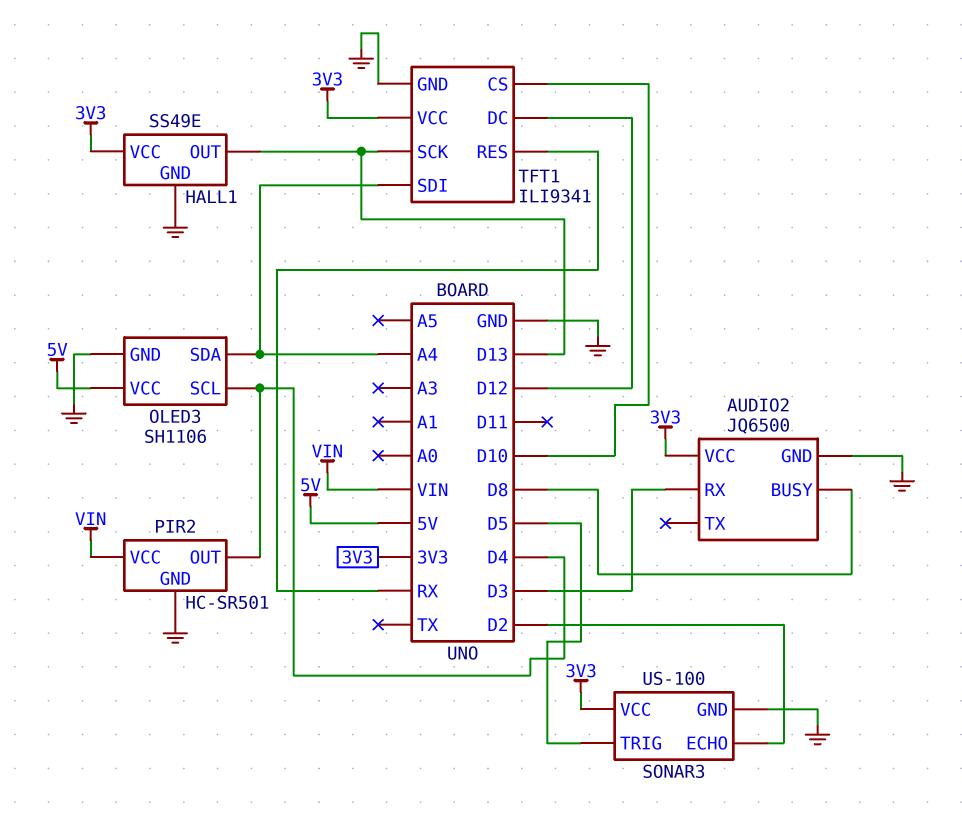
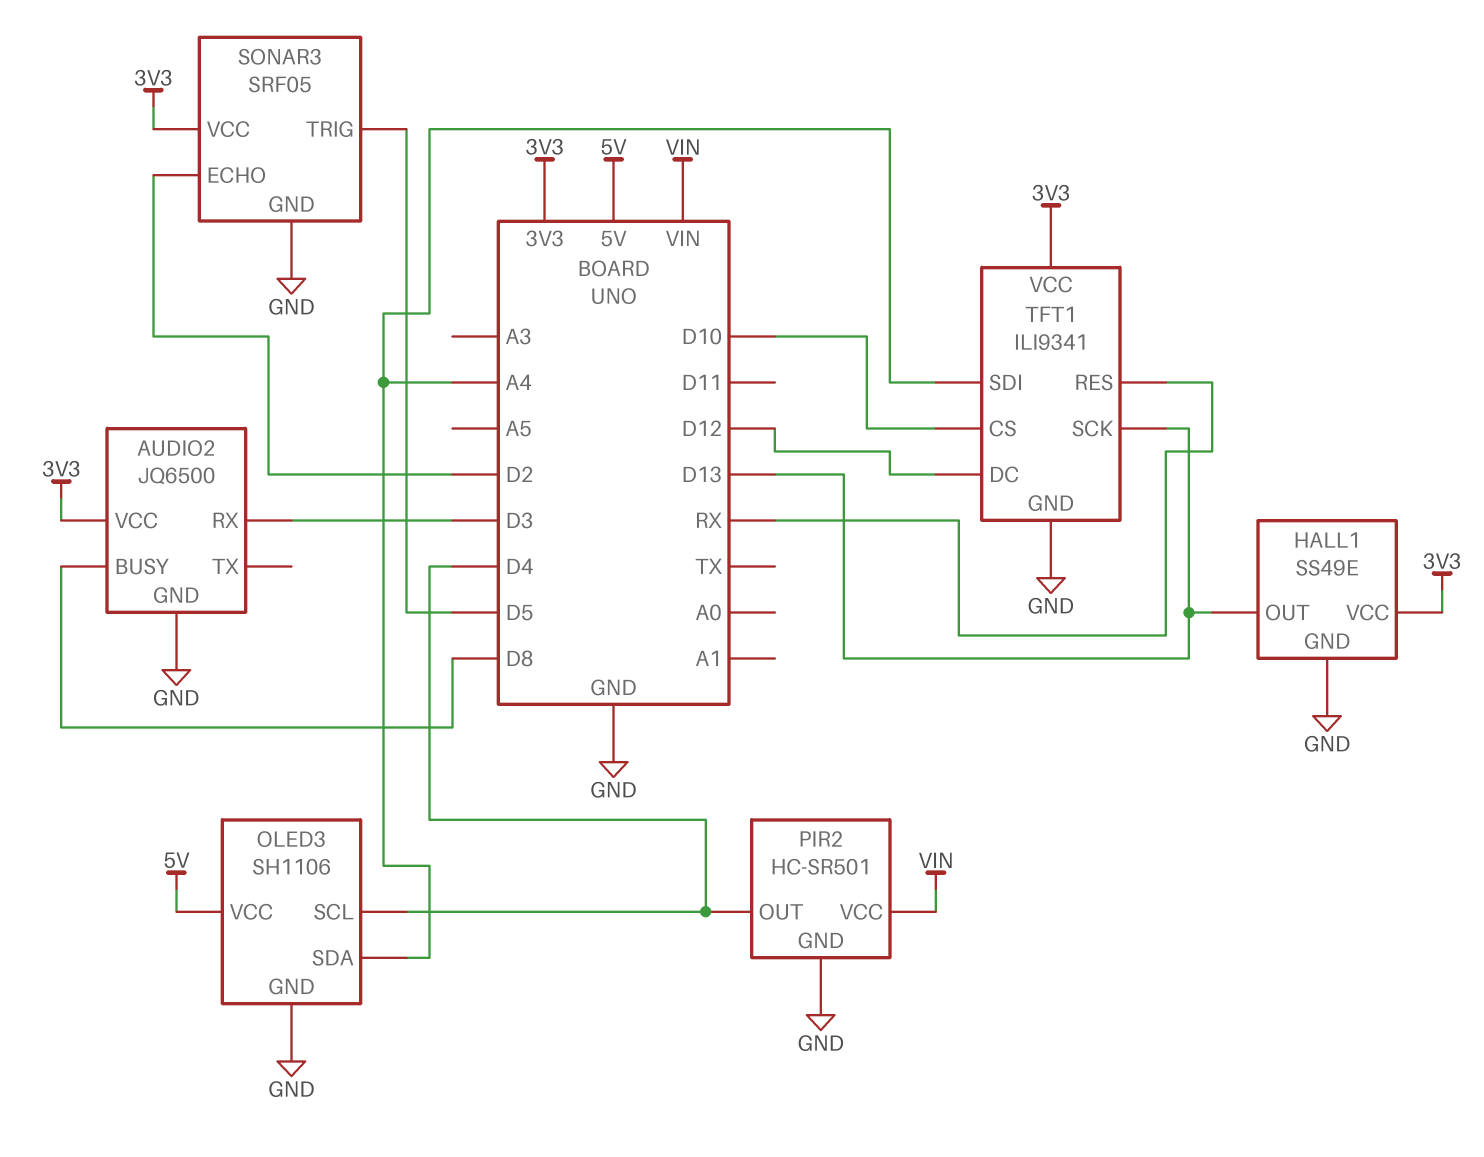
SONAR3: US-100 -> SRF05

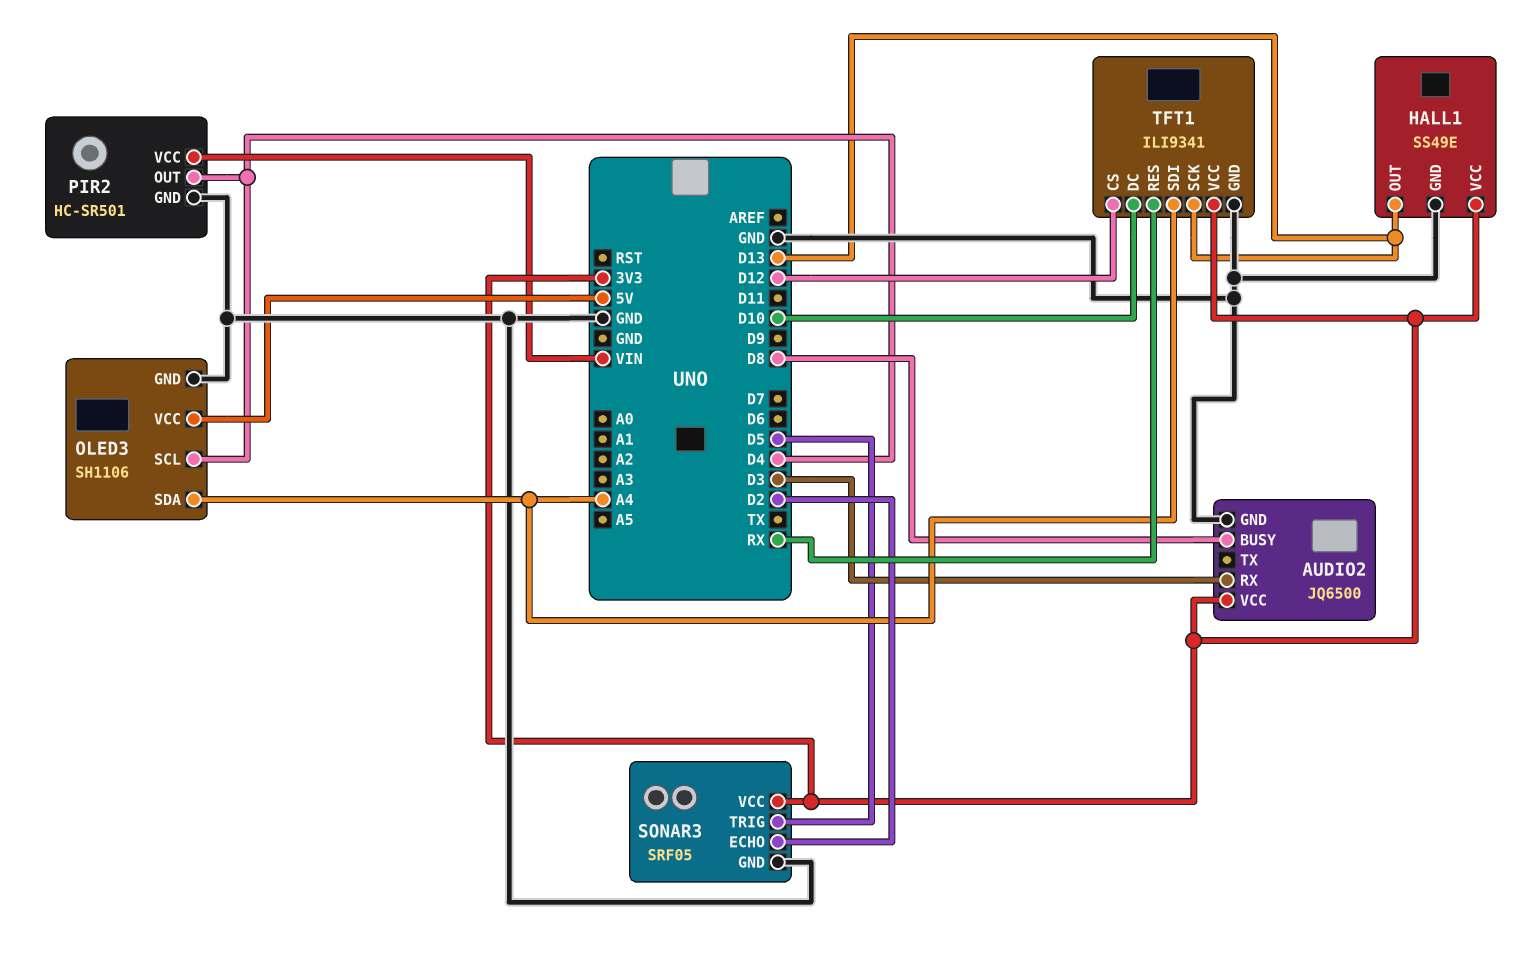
TFT1 pin CS: D10 -> D12
TFT1 pin DC: D12 -> D10

